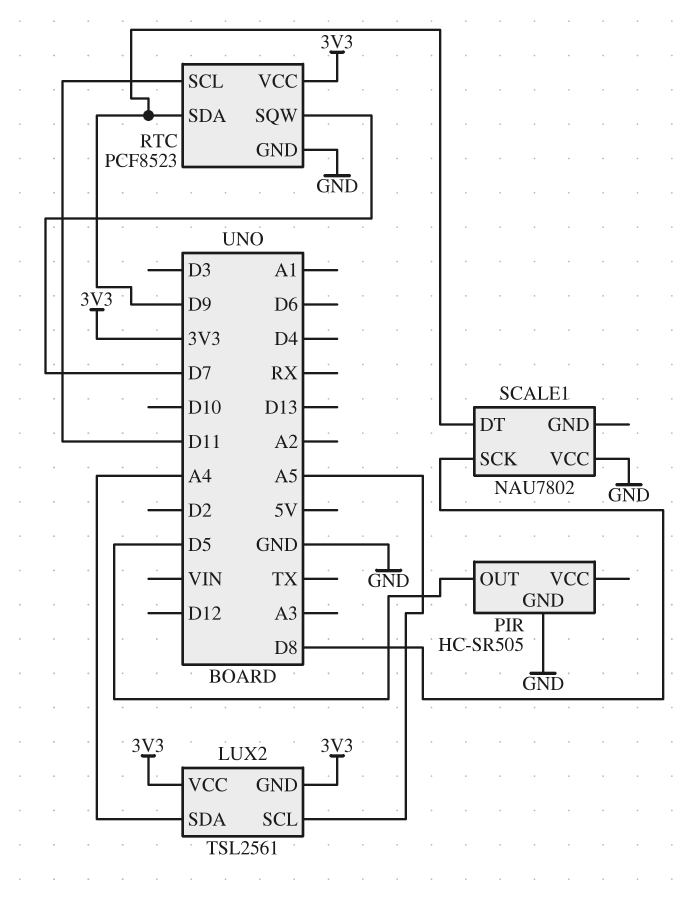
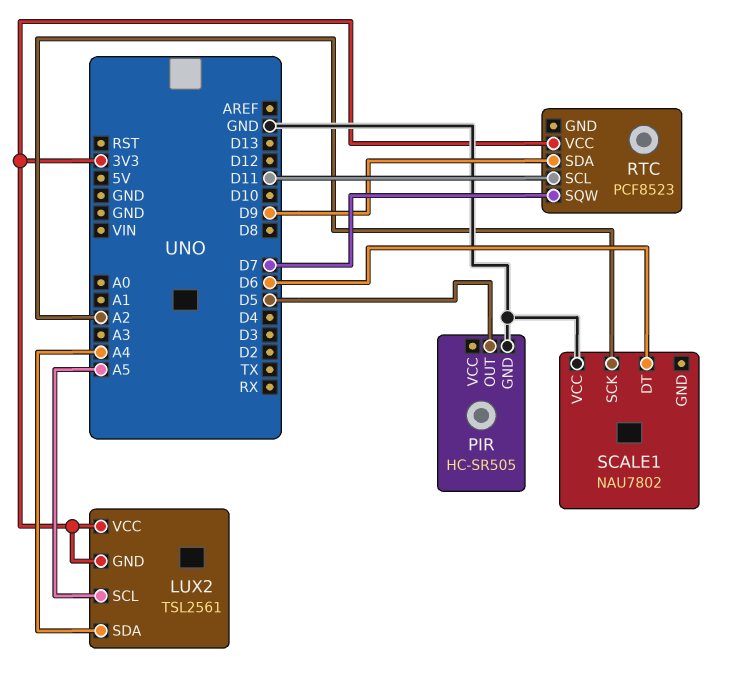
RTC pin GND: GND -> none
SCALE1 pin DT: D9 -> D6
SCALE1 pin SCK: D8 -> A2

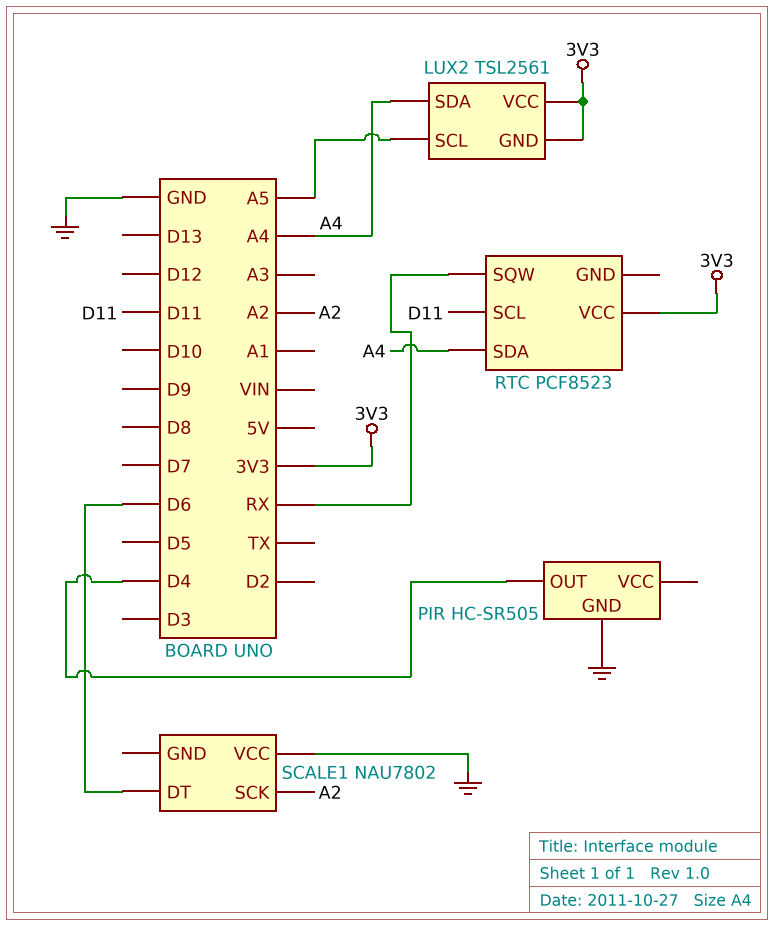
PIR pin OUT: D5 -> D4
RTC pin SDA: D9 -> A4
RTC pin SQW: D7 -> RX

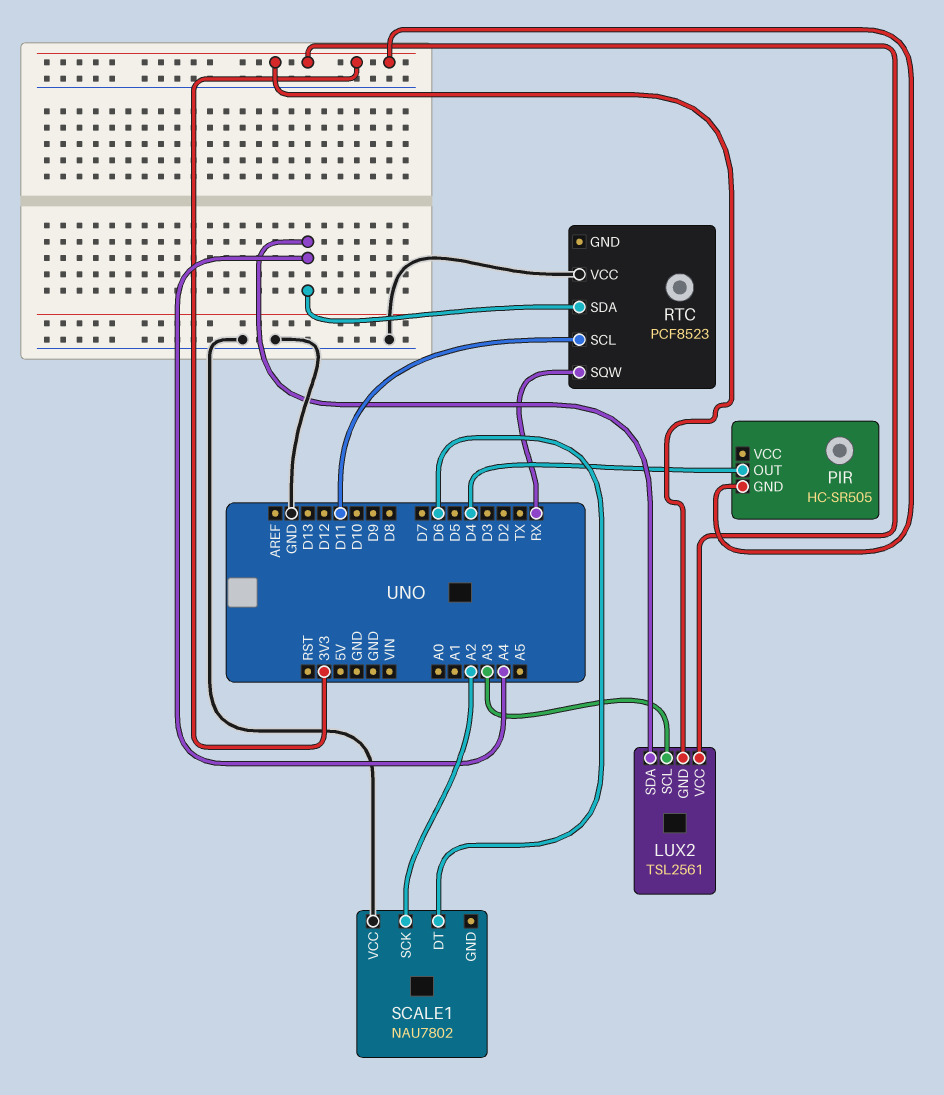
LUX2 pin SCL: A5 -> A3
PIR pin GND: GND -> 3V3
RTC pin VCC: 3V3 -> GND

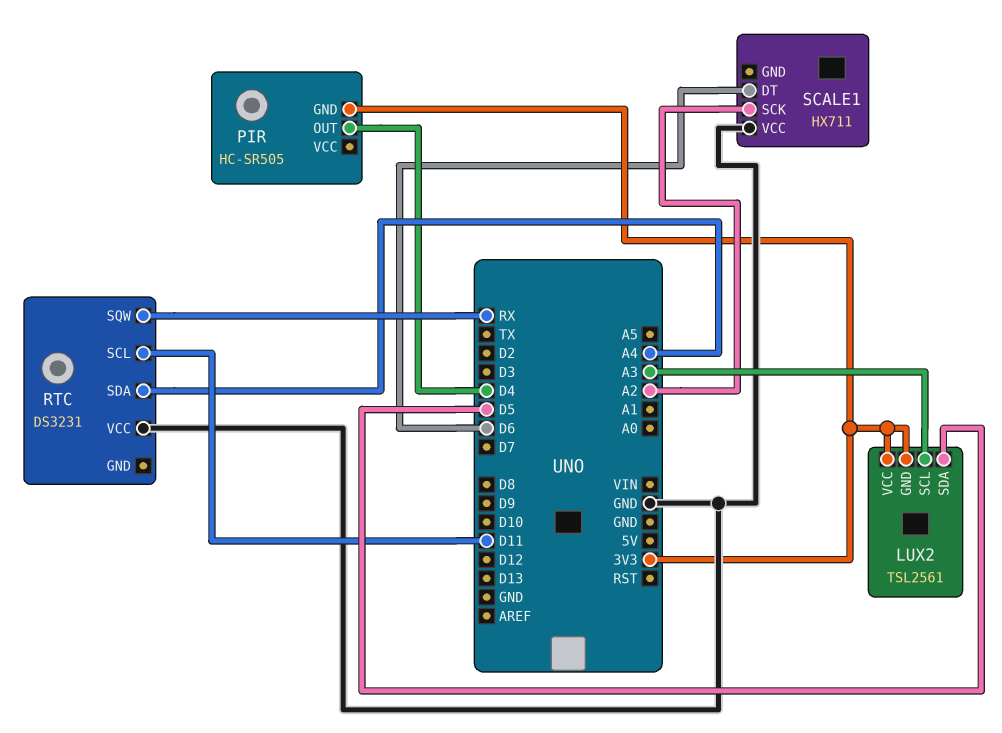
LUX2 pin SDA: A4 -> D5
RTC: PCF8523 -> DS3231
SCALE1: NAU7802 -> HX711

